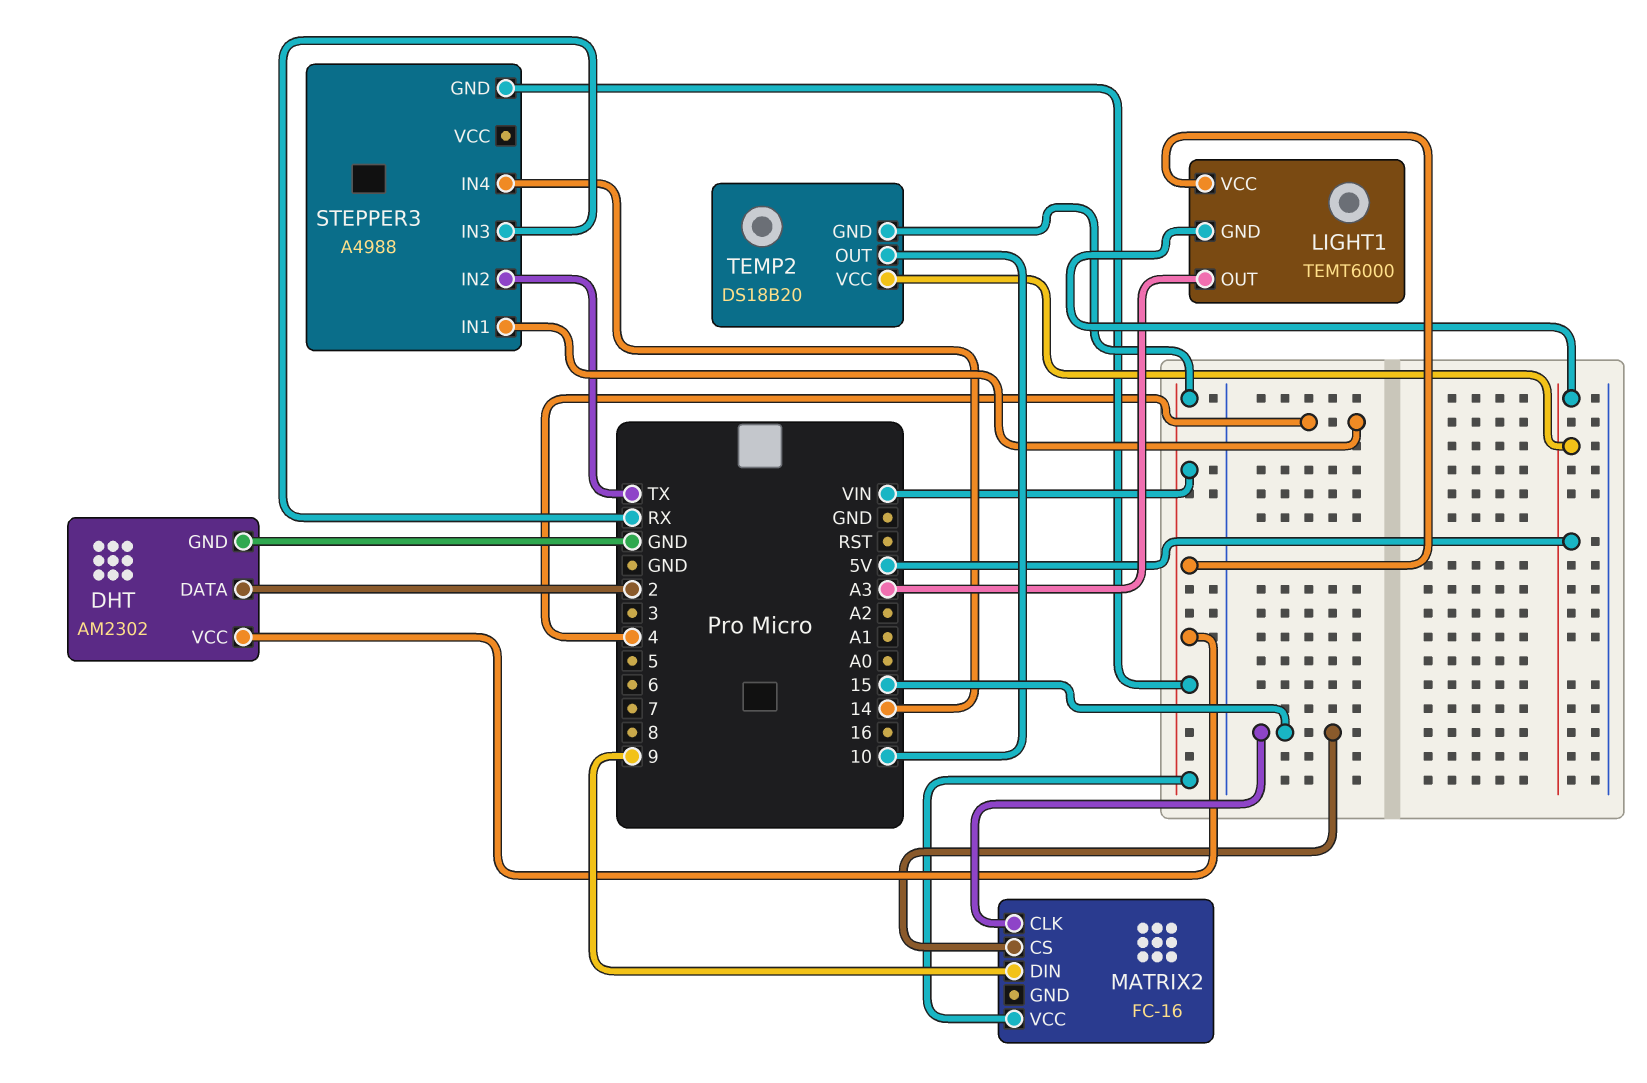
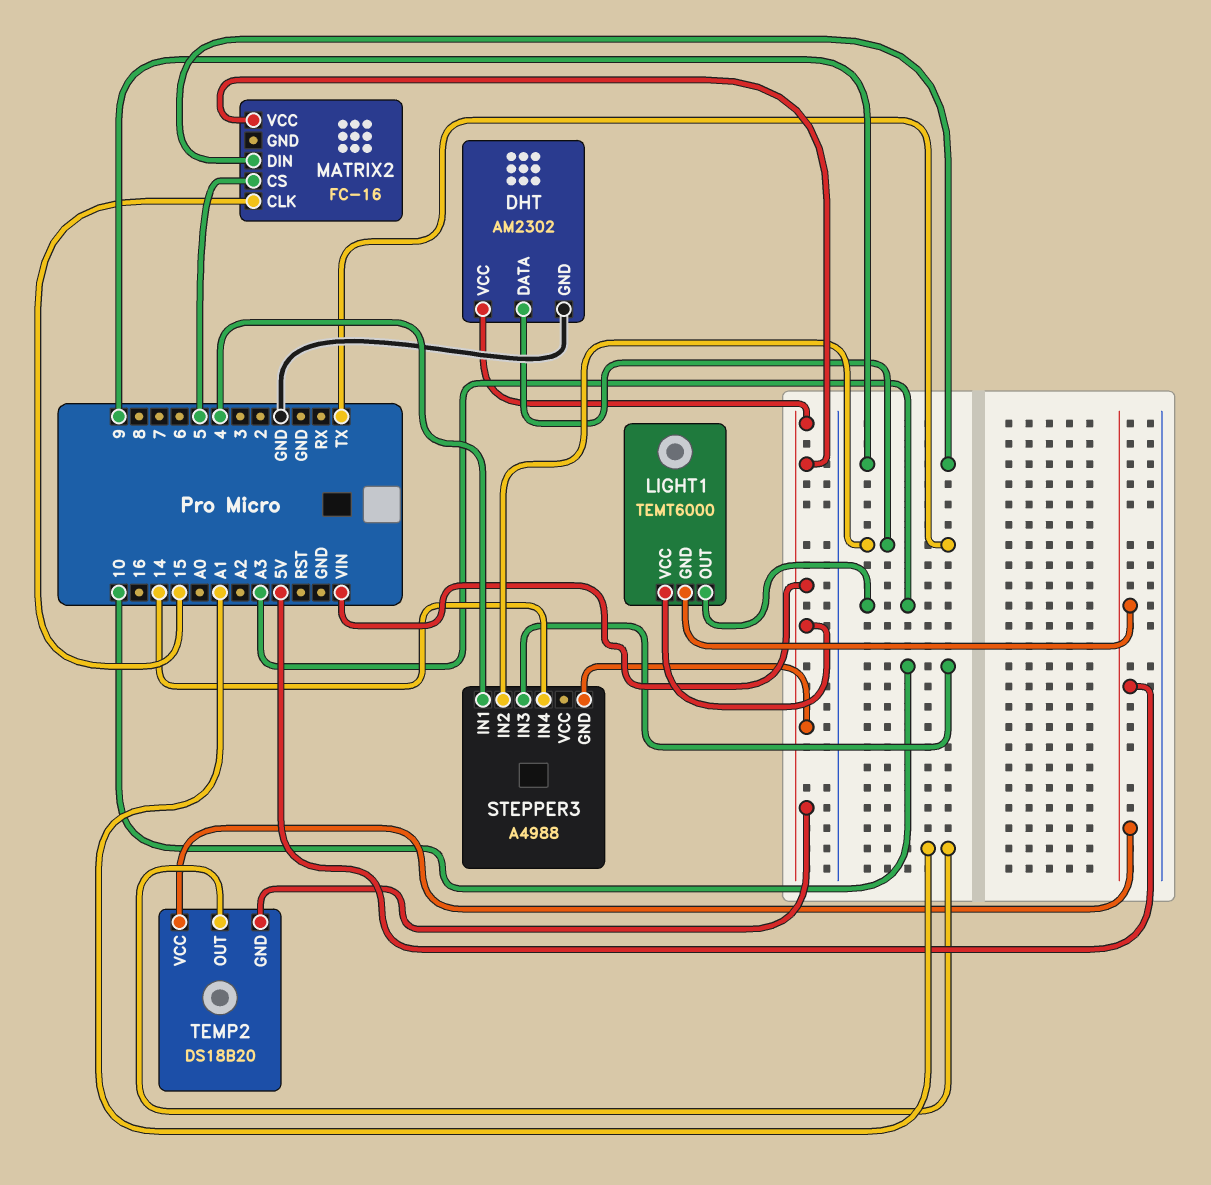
DHT pin DATA: 2 -> TX
MATRIX2 pin CS: 15 -> 5
STEPPER3 pin IN3: RX -> 10
TEMP2 pin OUT: 10 -> A1

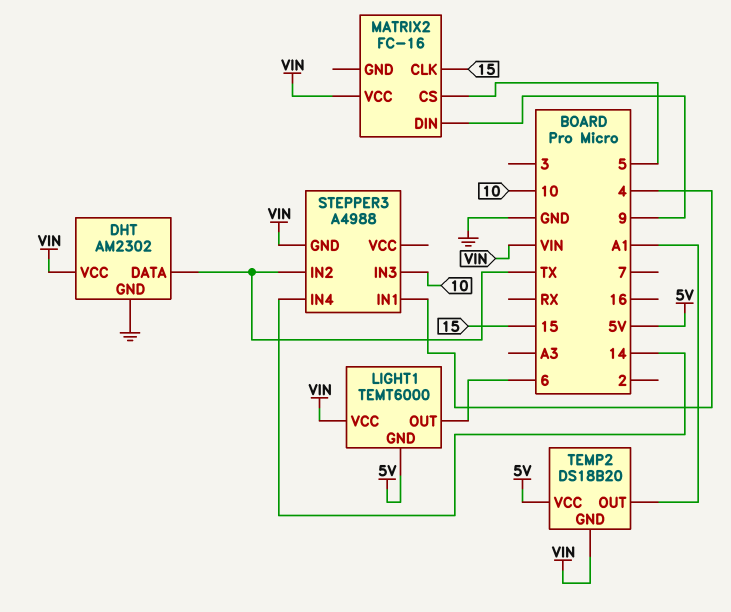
LIGHT1 pin OUT: A3 -> 6

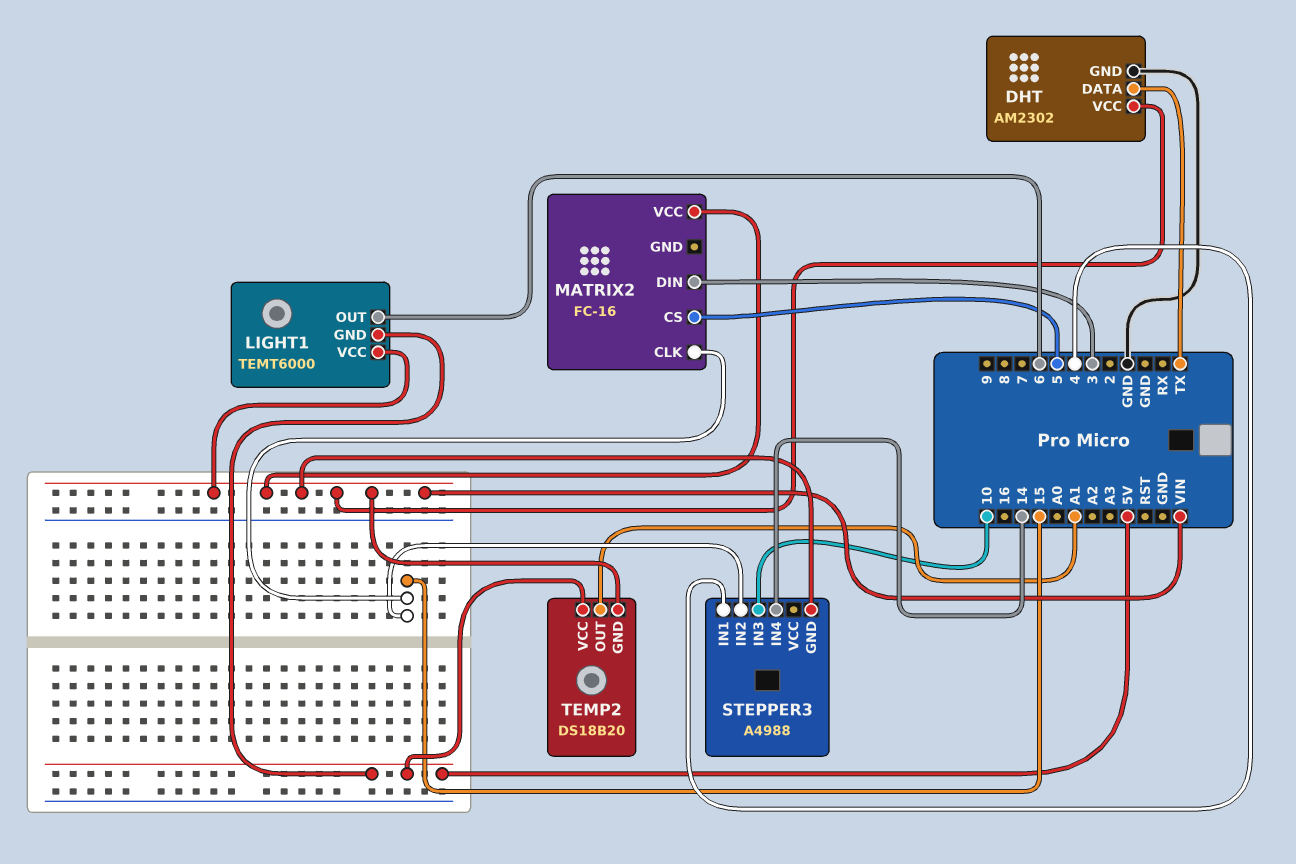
MATRIX2 pin DIN: 9 -> 3
STEPPER3 pin IN2: TX -> 15

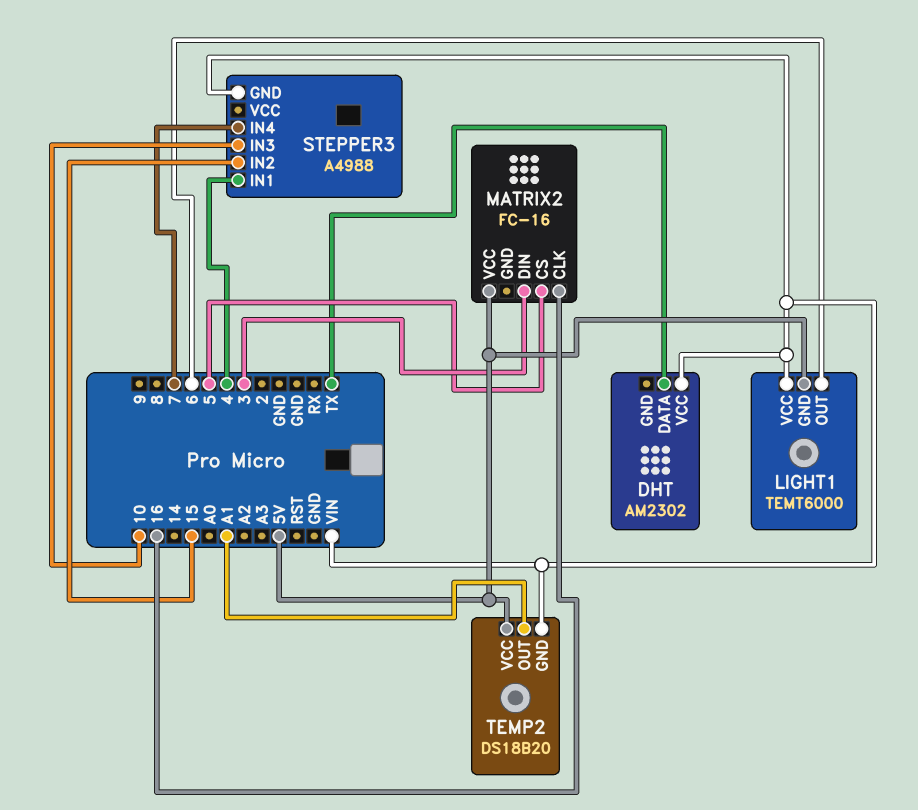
DHT pin GND: GND -> none
MATRIX2 pin CLK: 15 -> 16
MATRIX2 pin VCC: VIN -> 5V
STEPPER3 pin IN4: 14 -> 7

